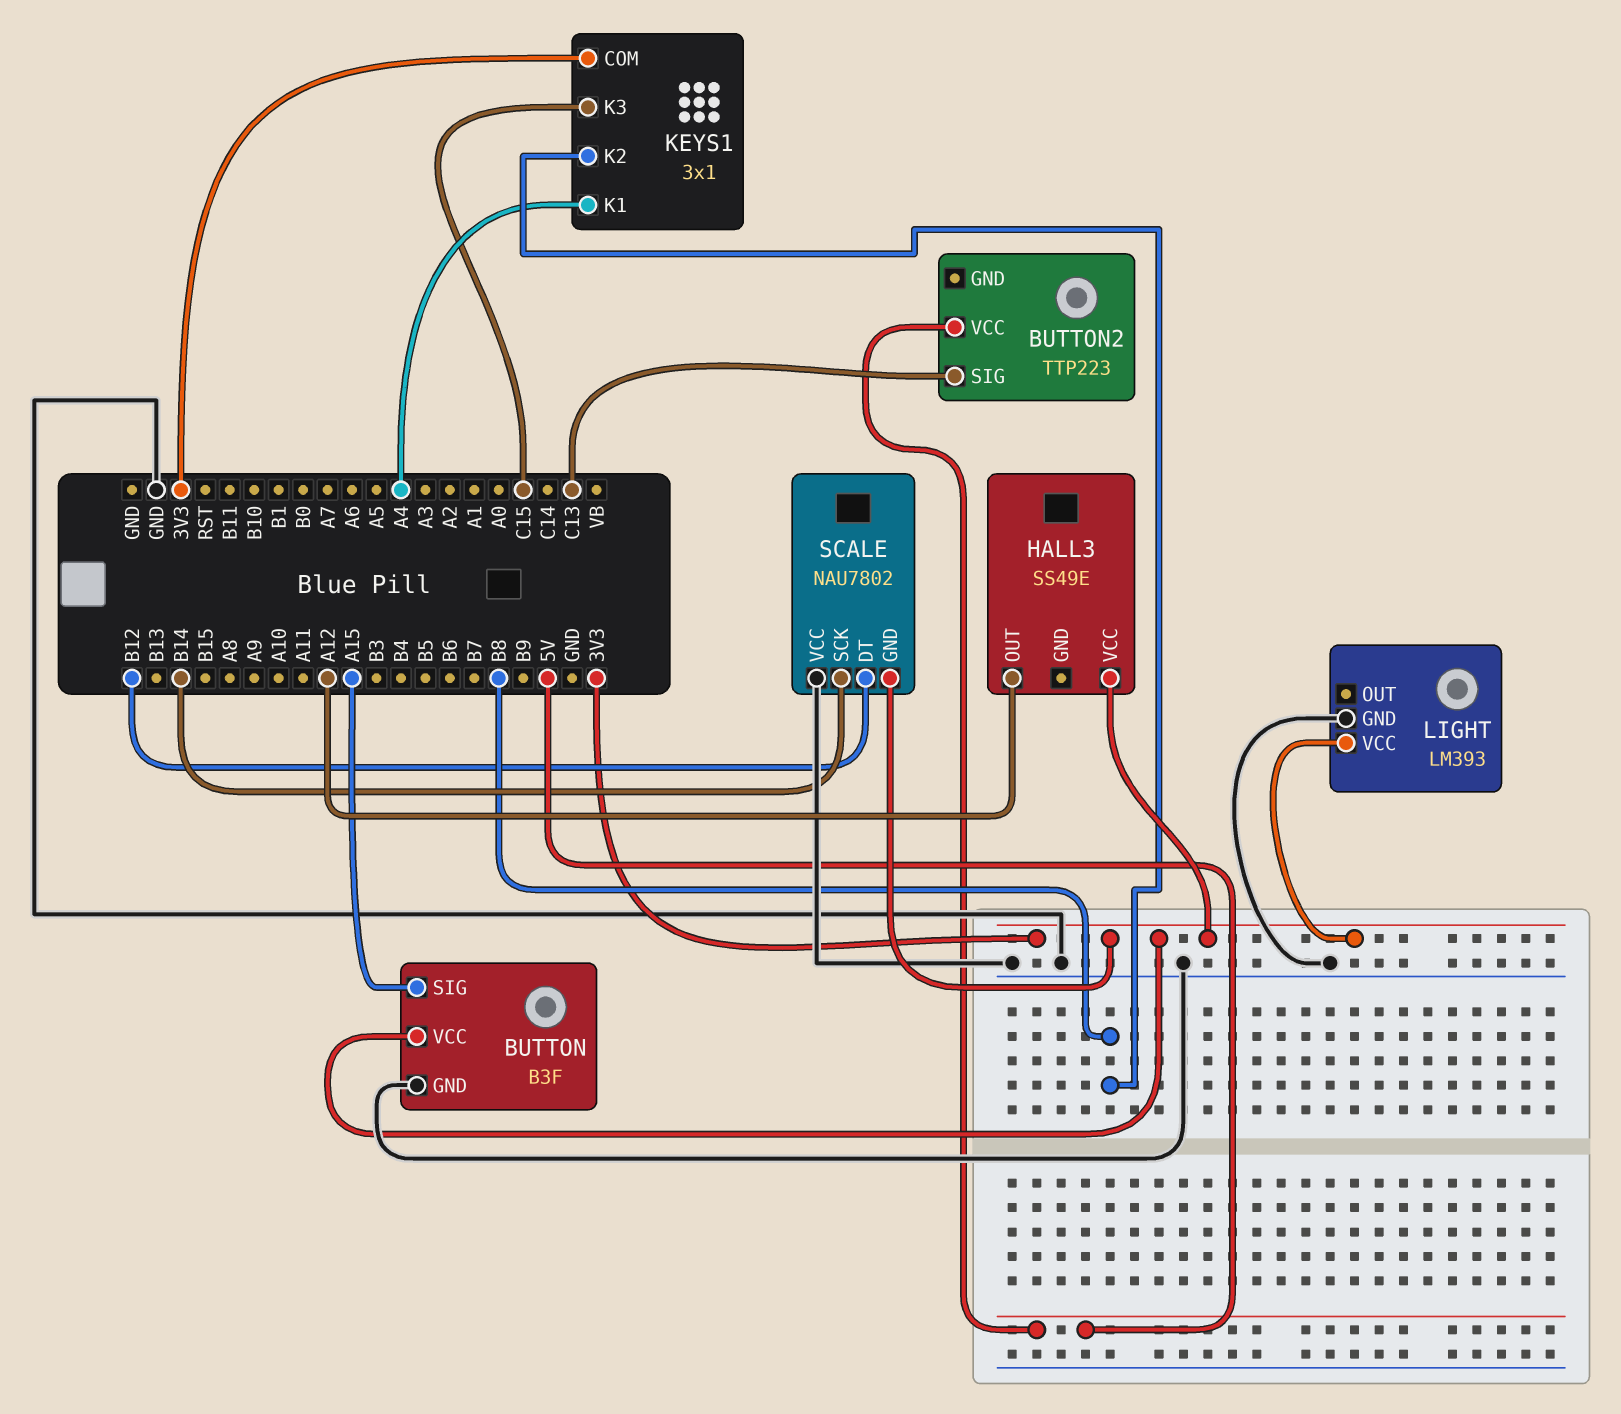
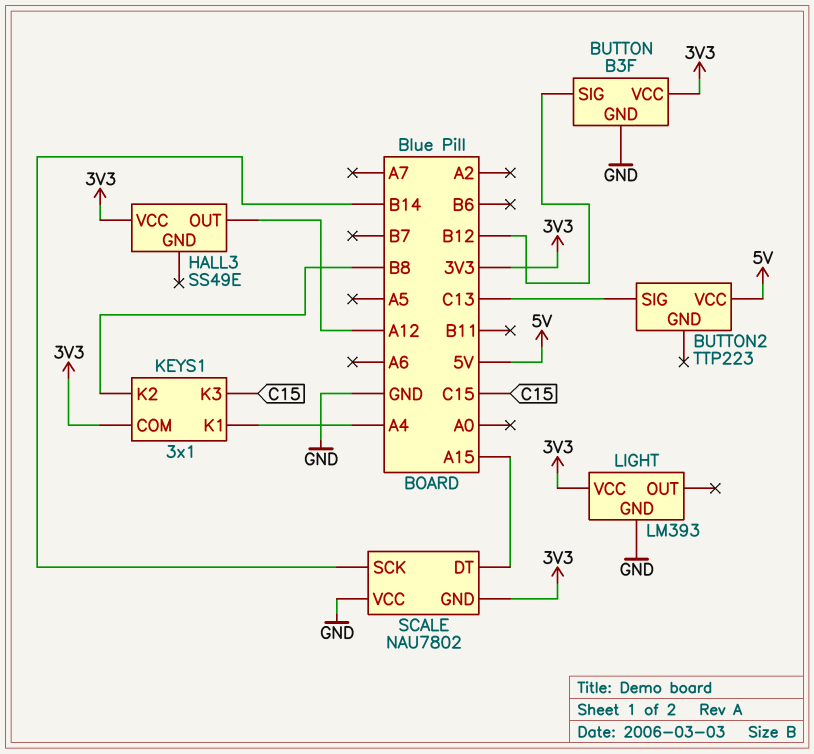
BUTTON pin SIG: A15 -> B12
SCALE pin DT: B12 -> A15

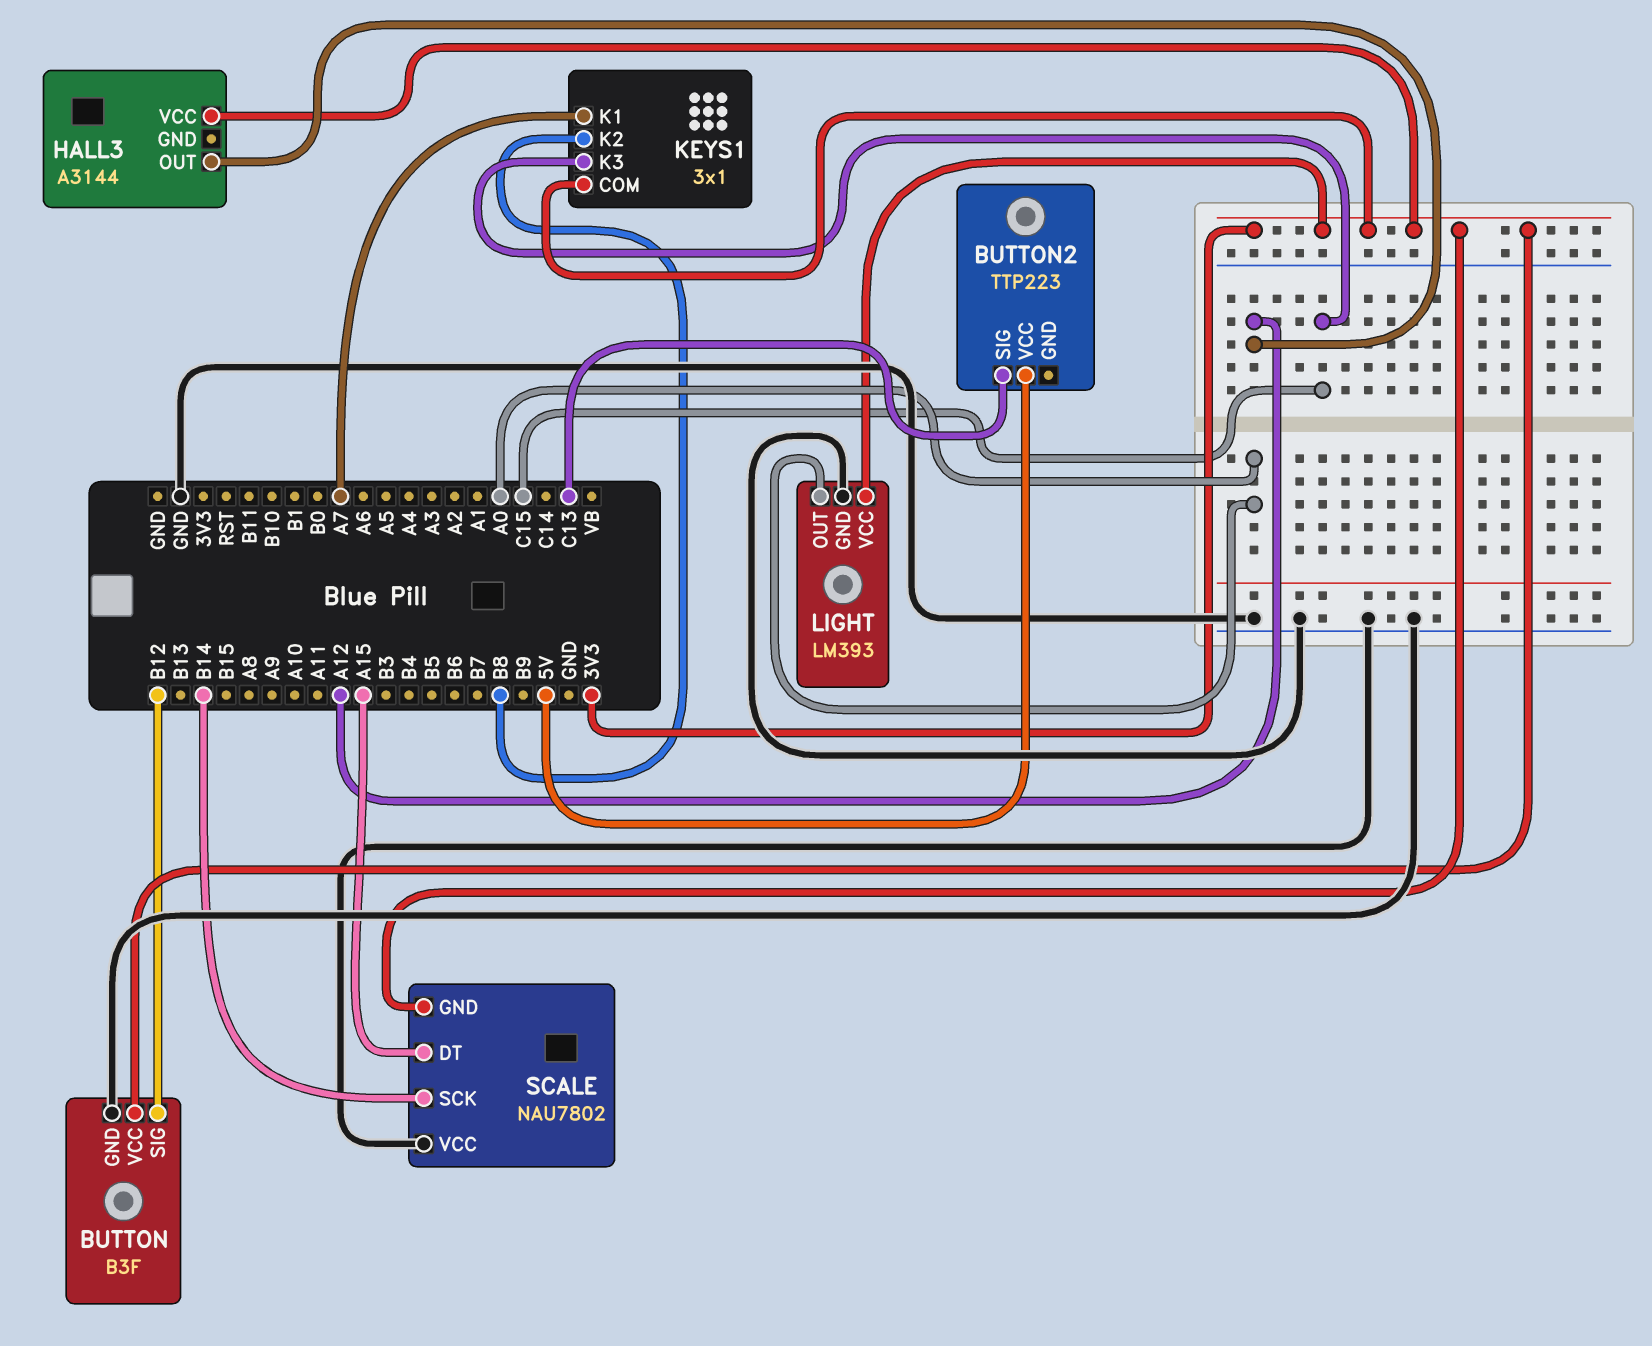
HALL3: SS49E -> A3144
KEYS1 pin K1: A4 -> A7
LIGHT pin OUT: none -> A0

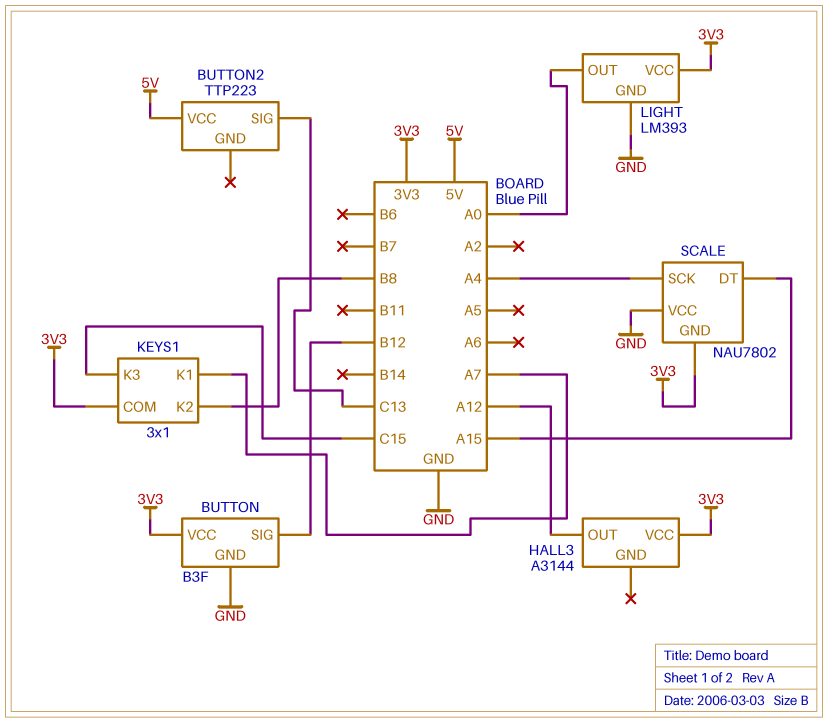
SCALE pin SCK: B14 -> A4

